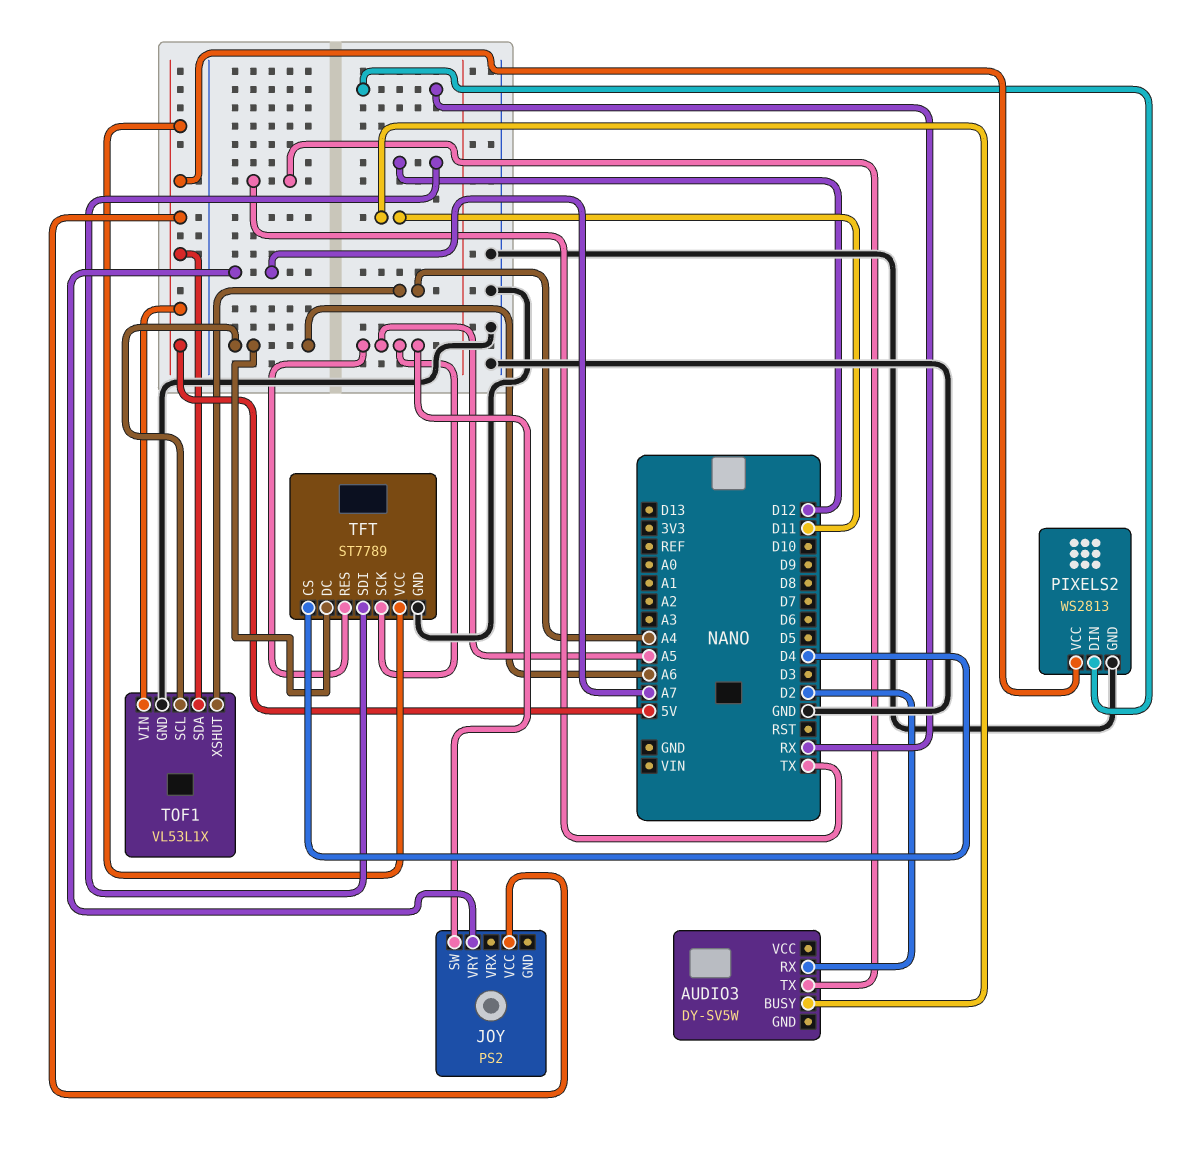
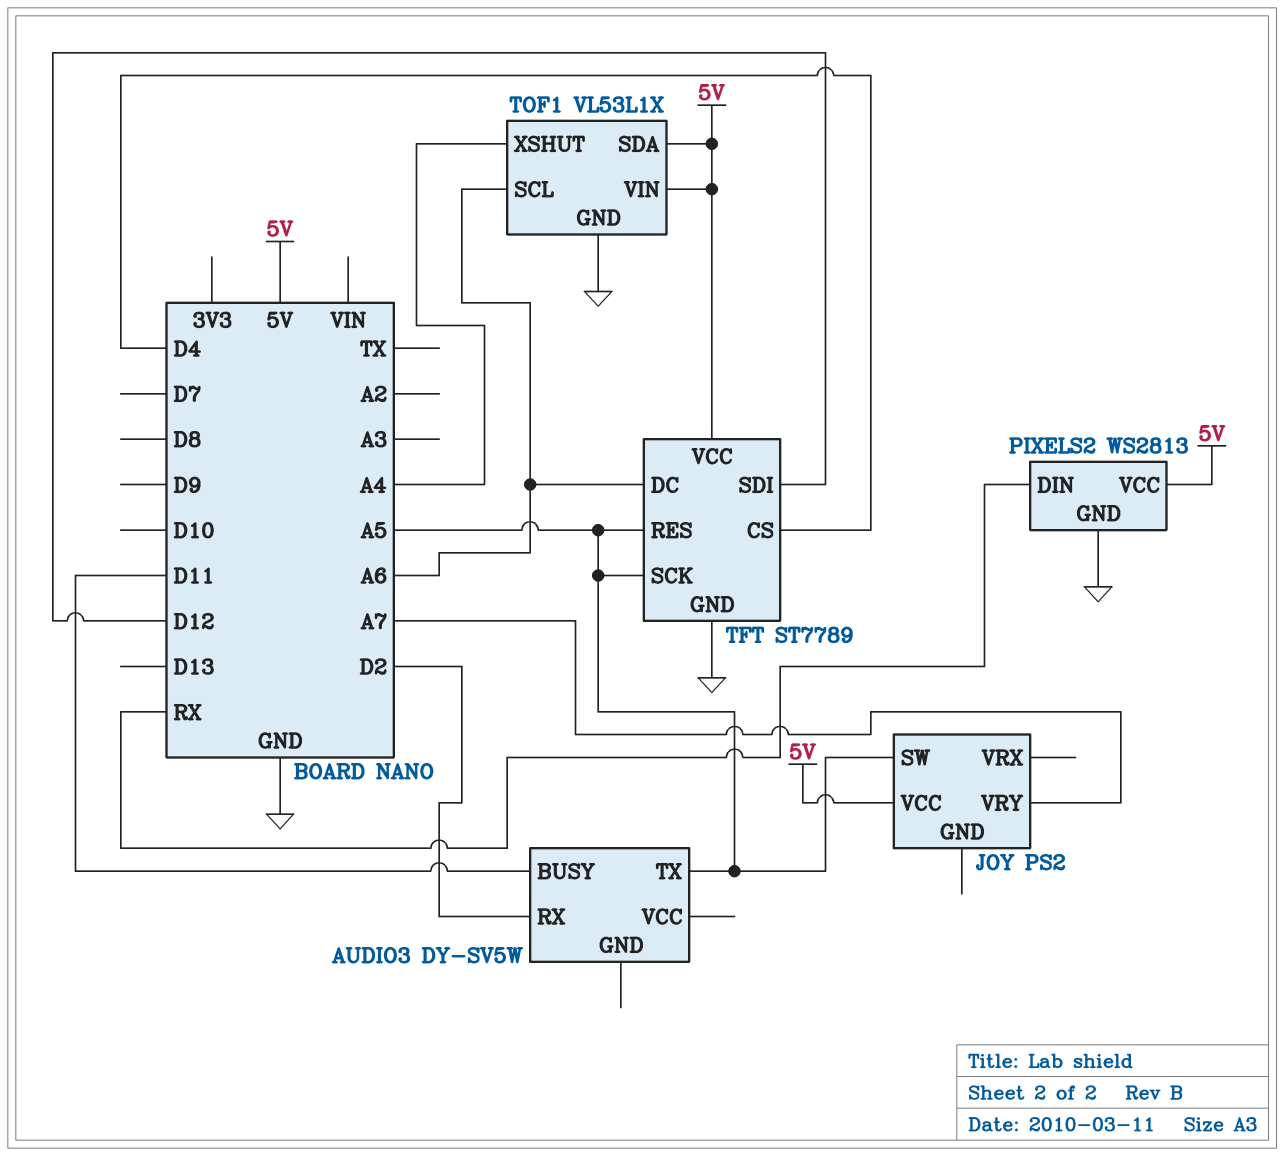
AUDIO3 pin TX: TX -> A5

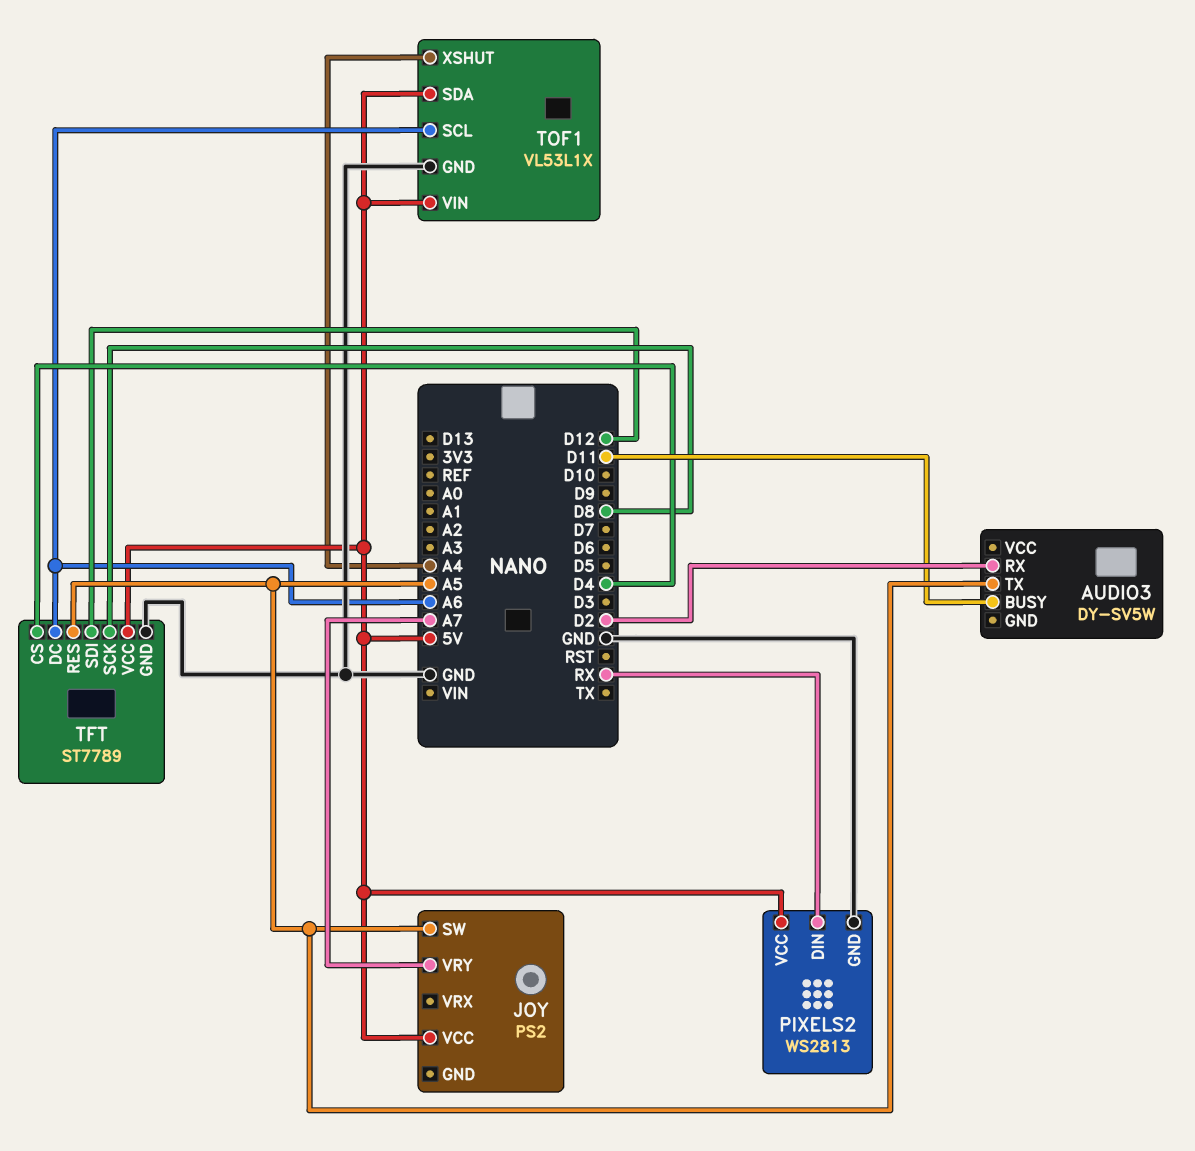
TFT pin SCK: A5 -> D8

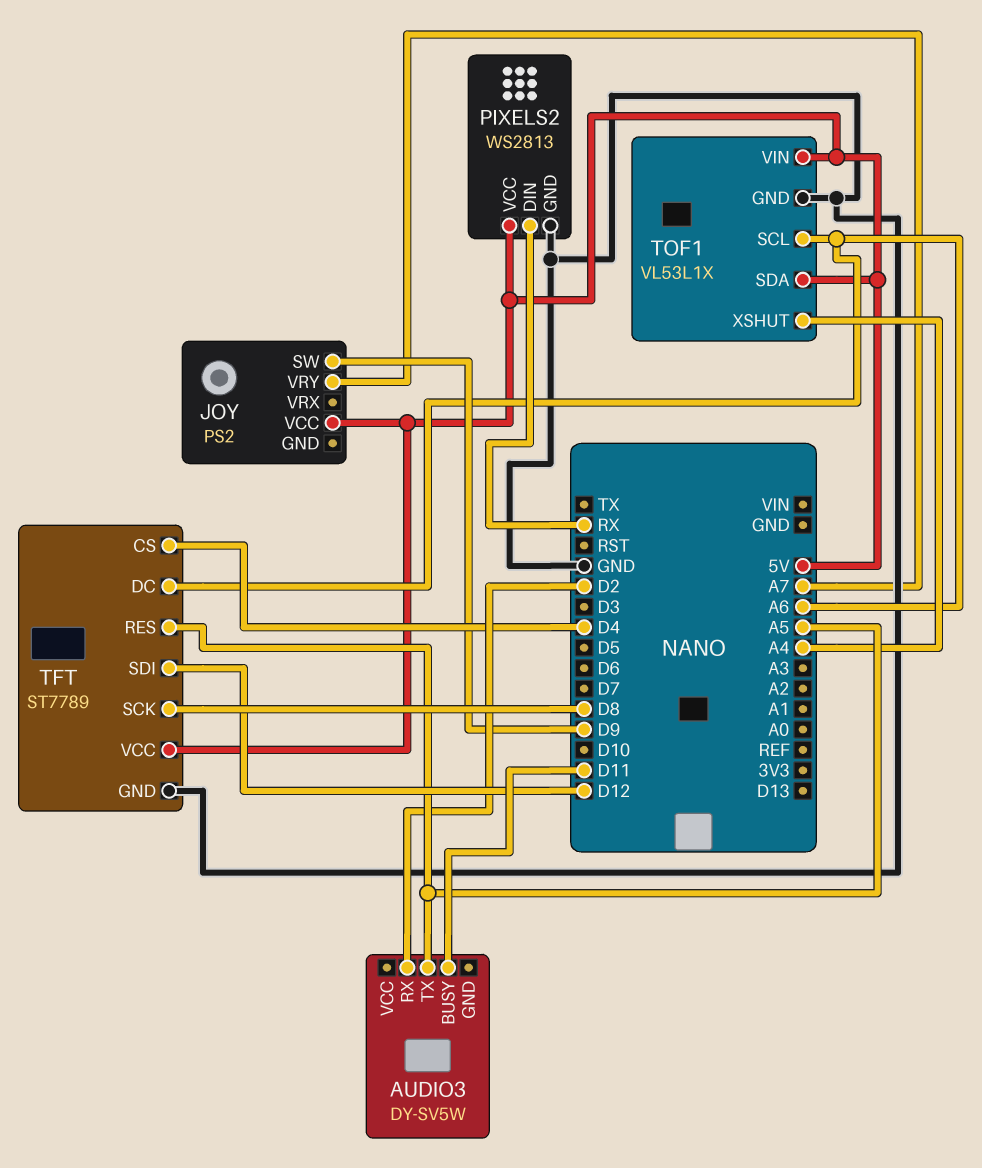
JOY pin SW: A5 -> D9

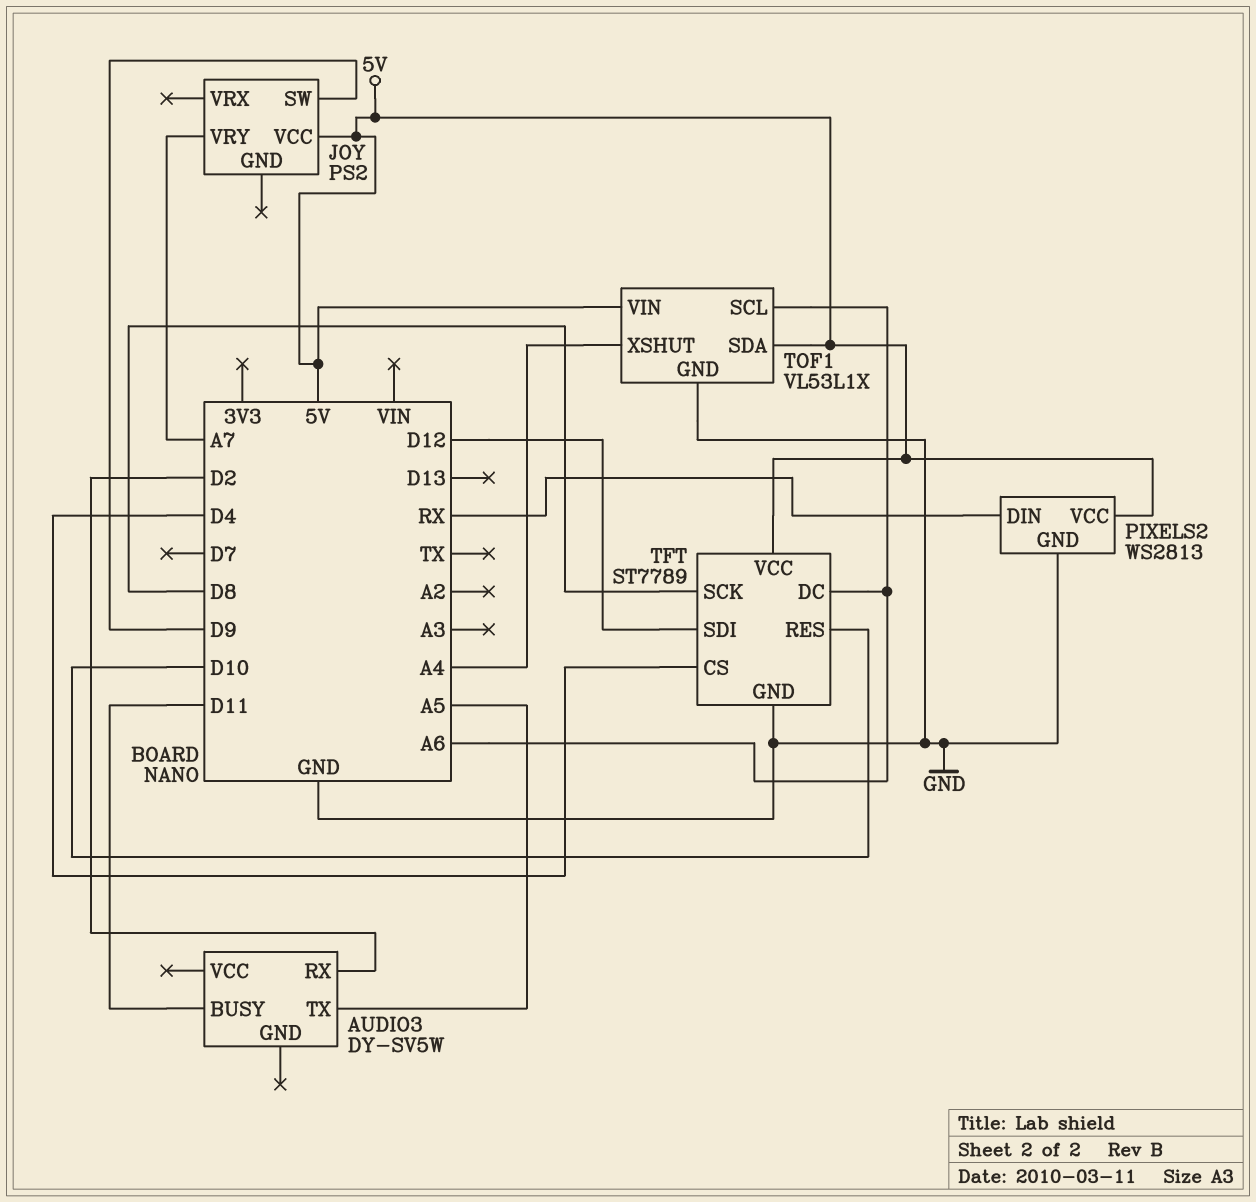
TFT pin RES: A5 -> D10

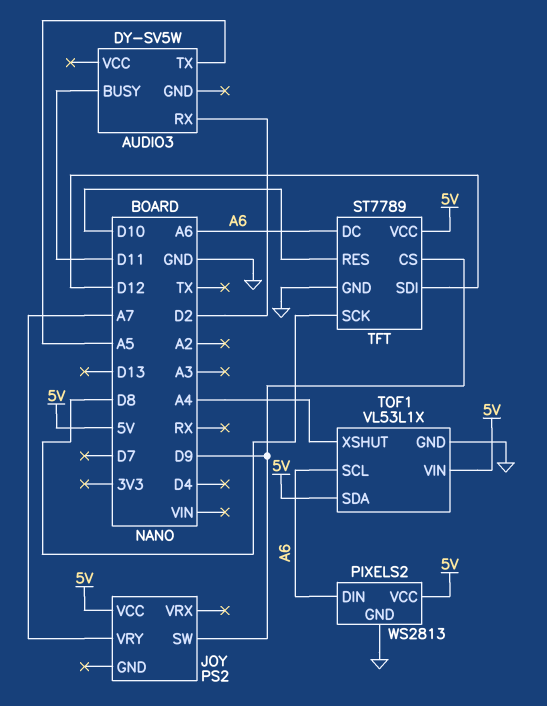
PIXELS2 pin DIN: RX -> A6
TFT pin CS: D4 -> D9

